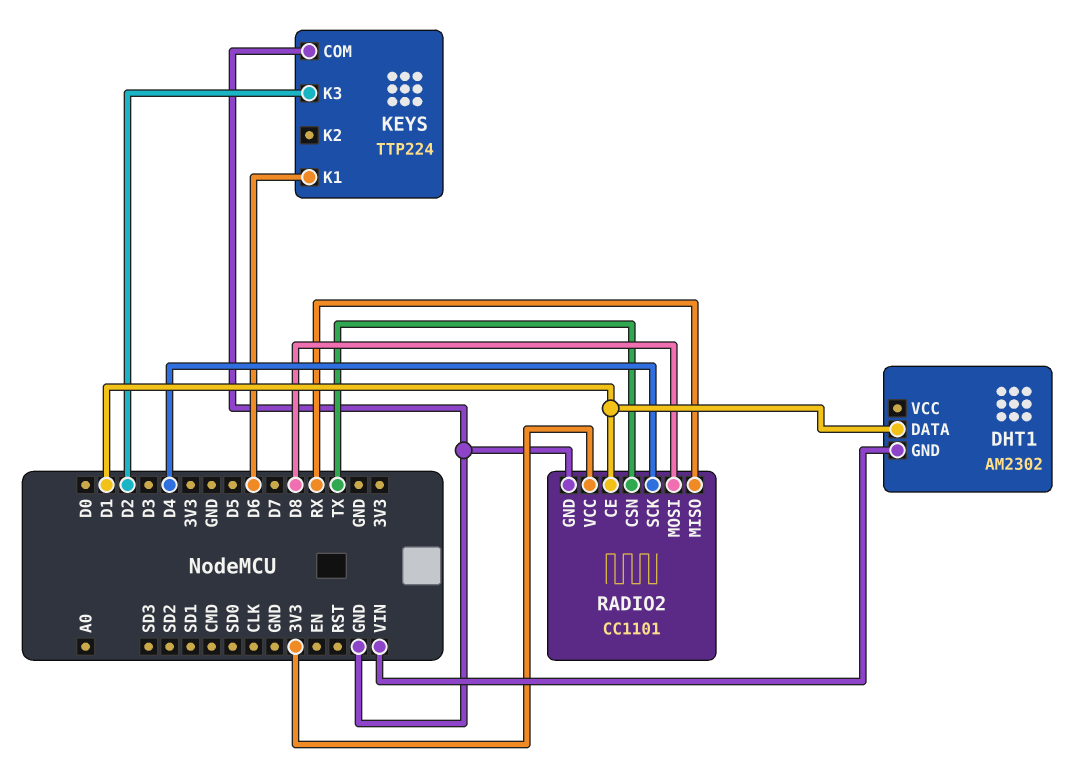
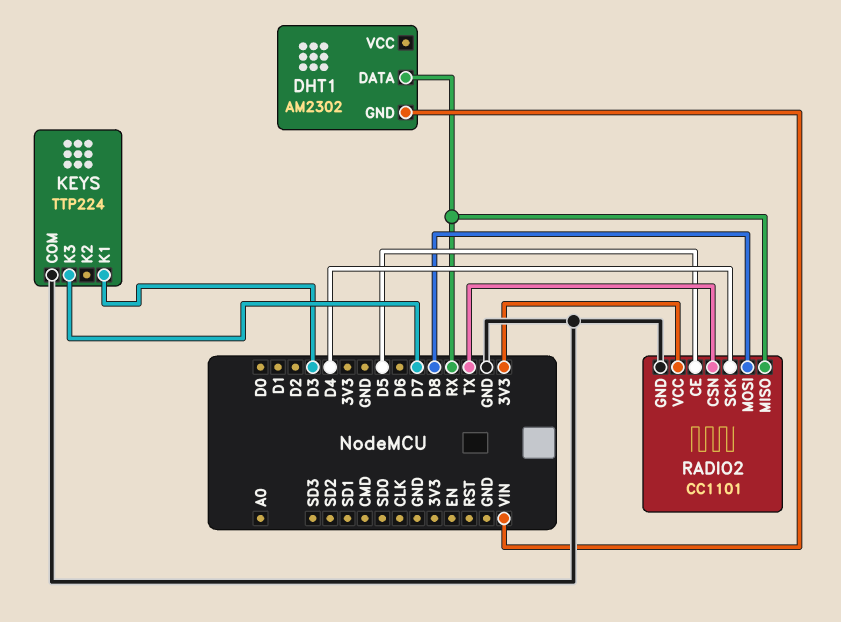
DHT1 pin DATA: D1 -> RX
KEYS pin K1: D6 -> D3
KEYS pin K3: D2 -> D7
RADIO2 pin CE: D1 -> D5

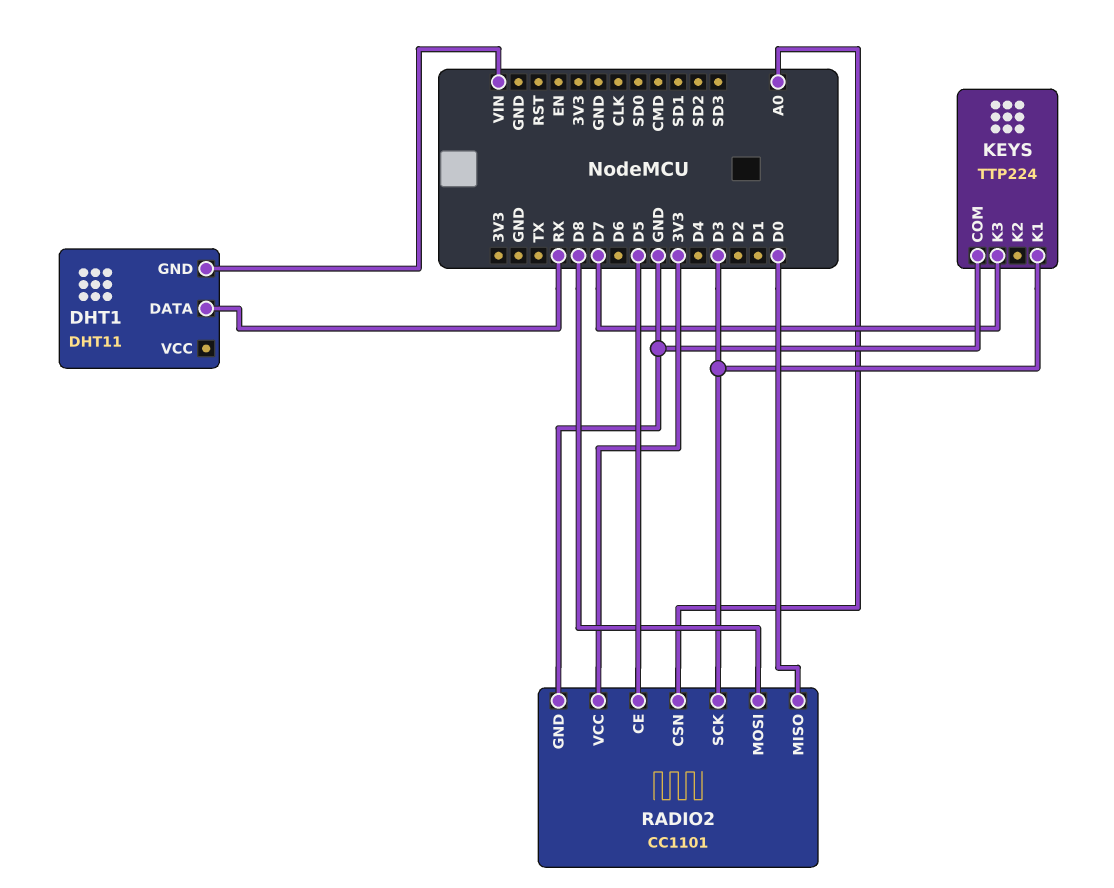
DHT1: AM2302 -> DHT11
RADIO2 pin CSN: TX -> A0
RADIO2 pin MISO: RX -> D0
RADIO2 pin SCK: D4 -> D3

